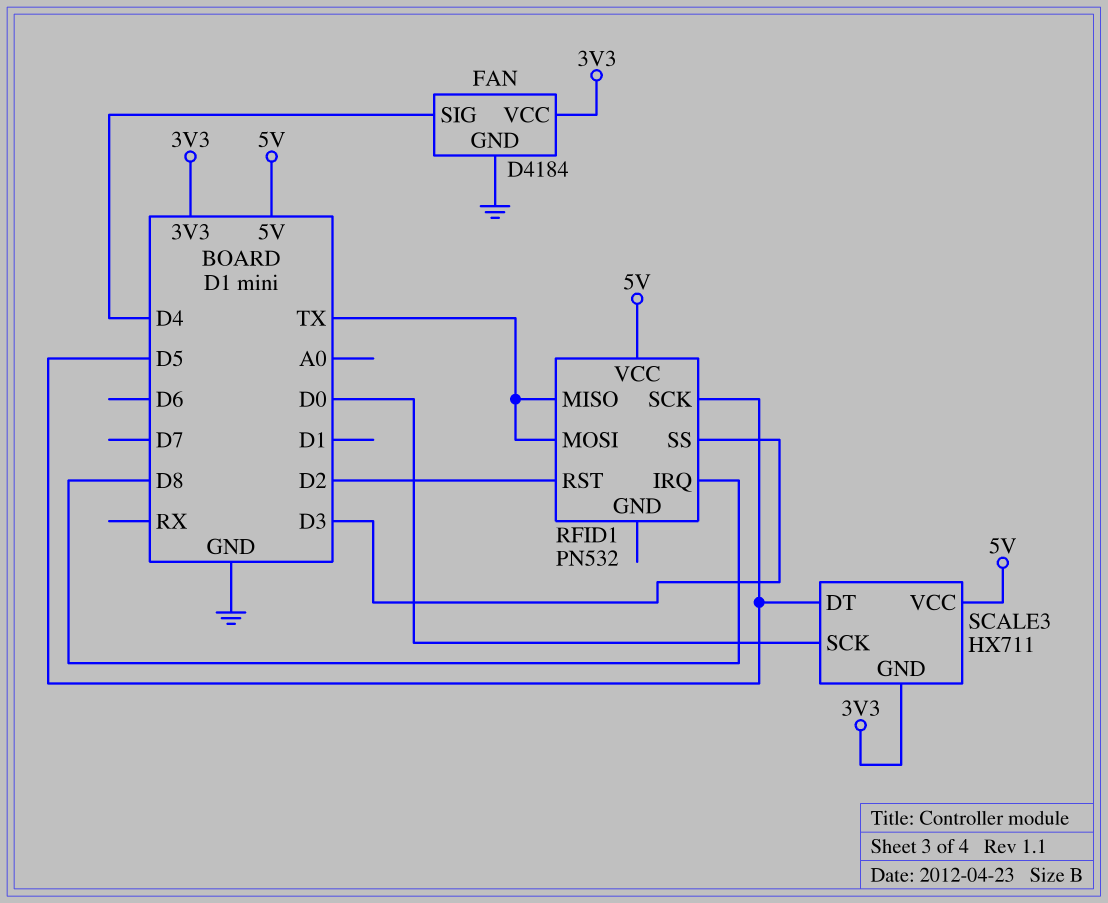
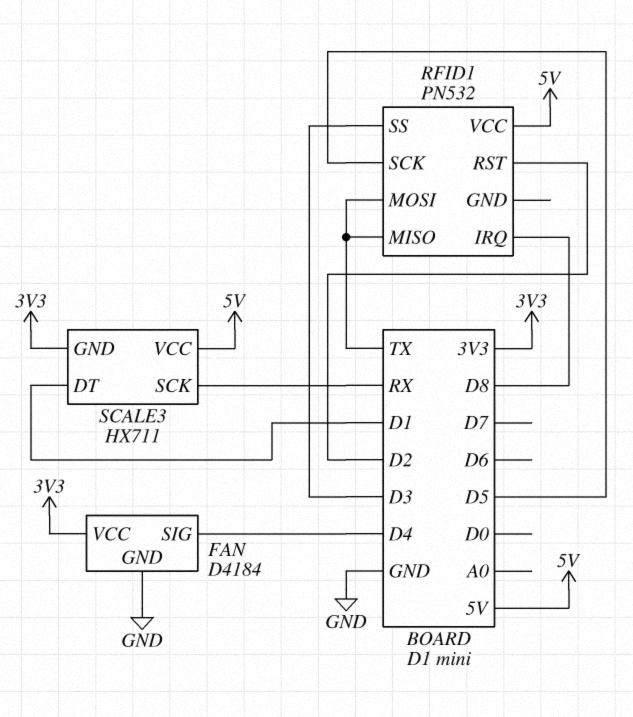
SCALE3 pin DT: D5 -> D1
SCALE3 pin SCK: D0 -> RX

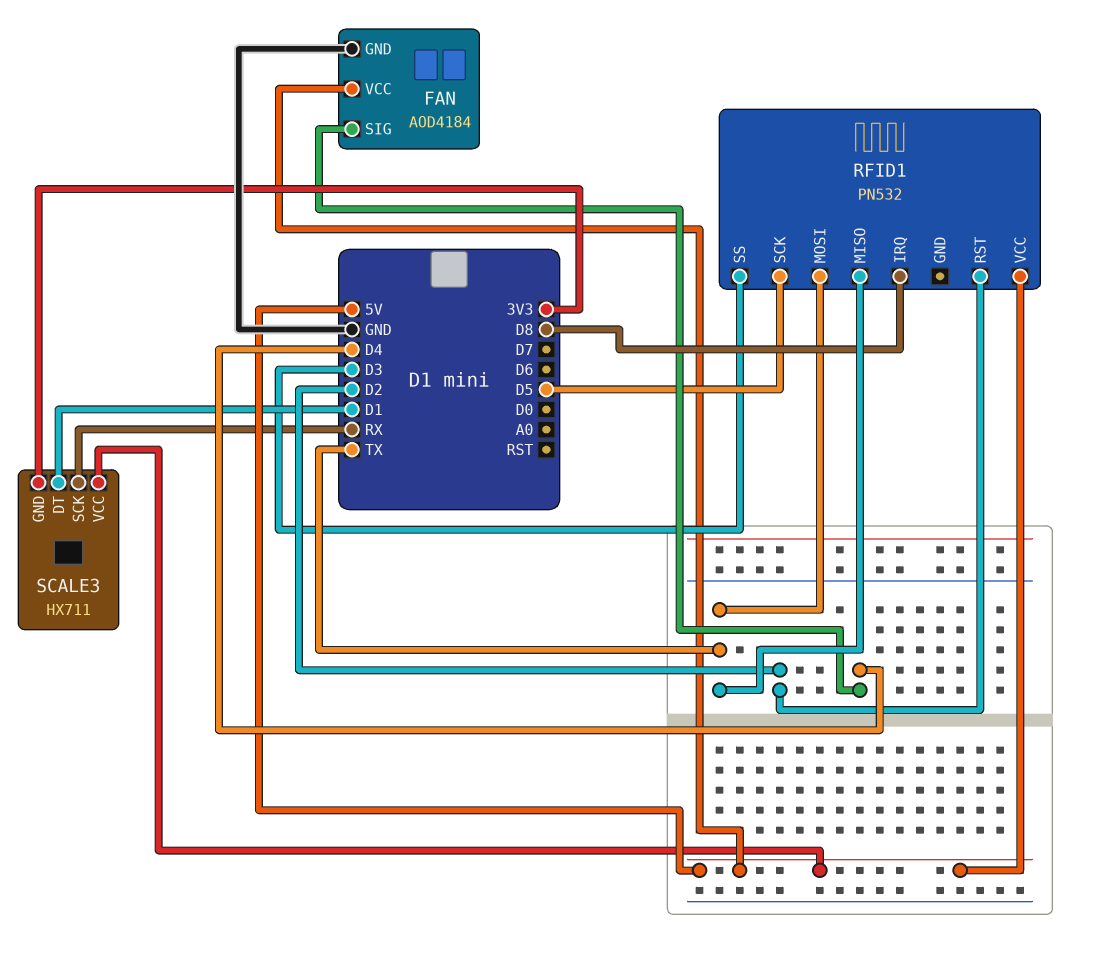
FAN: D4184 -> AOD4184
FAN pin VCC: 3V3 -> 5V

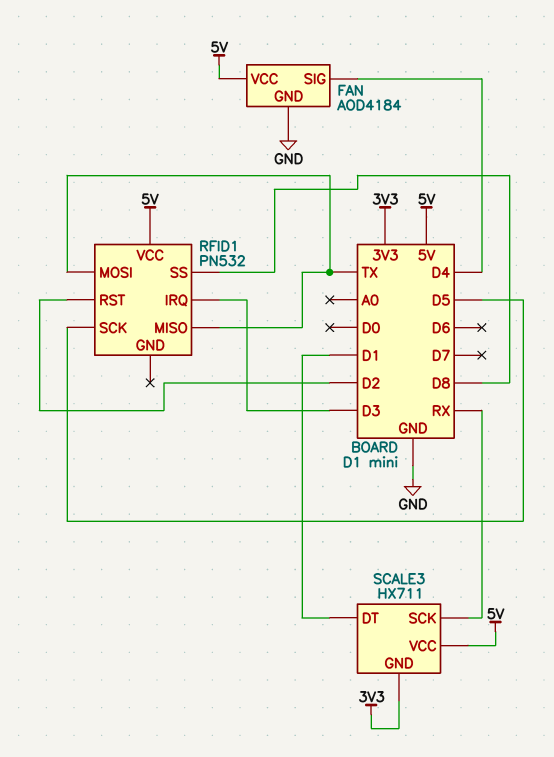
RFID1 pin IRQ: D8 -> D3
RFID1 pin SS: D3 -> D8

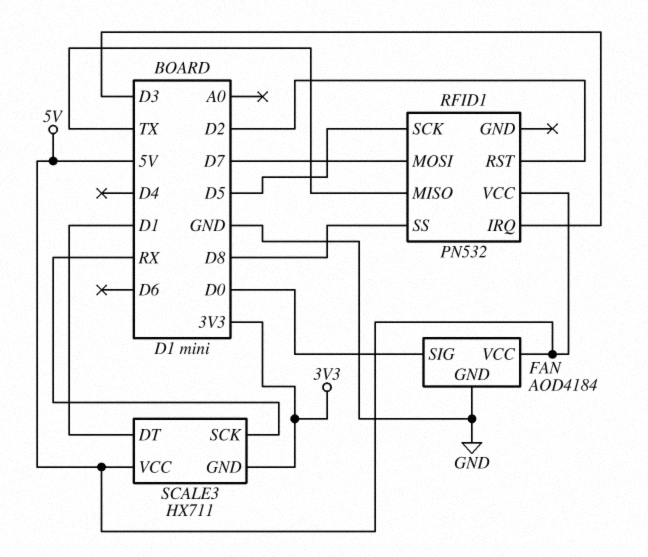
FAN pin SIG: D4 -> D0
RFID1 pin MOSI: TX -> D7

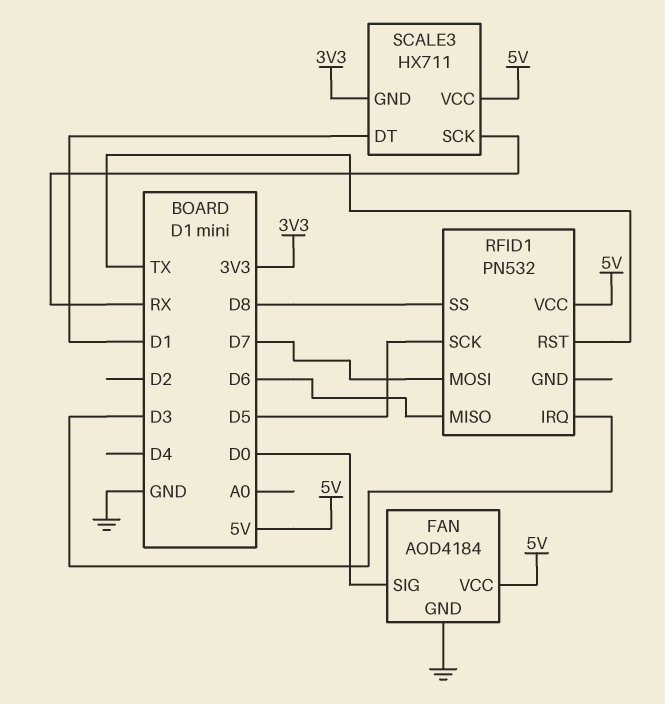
RFID1 pin MISO: TX -> D6
RFID1 pin RST: D2 -> TX

